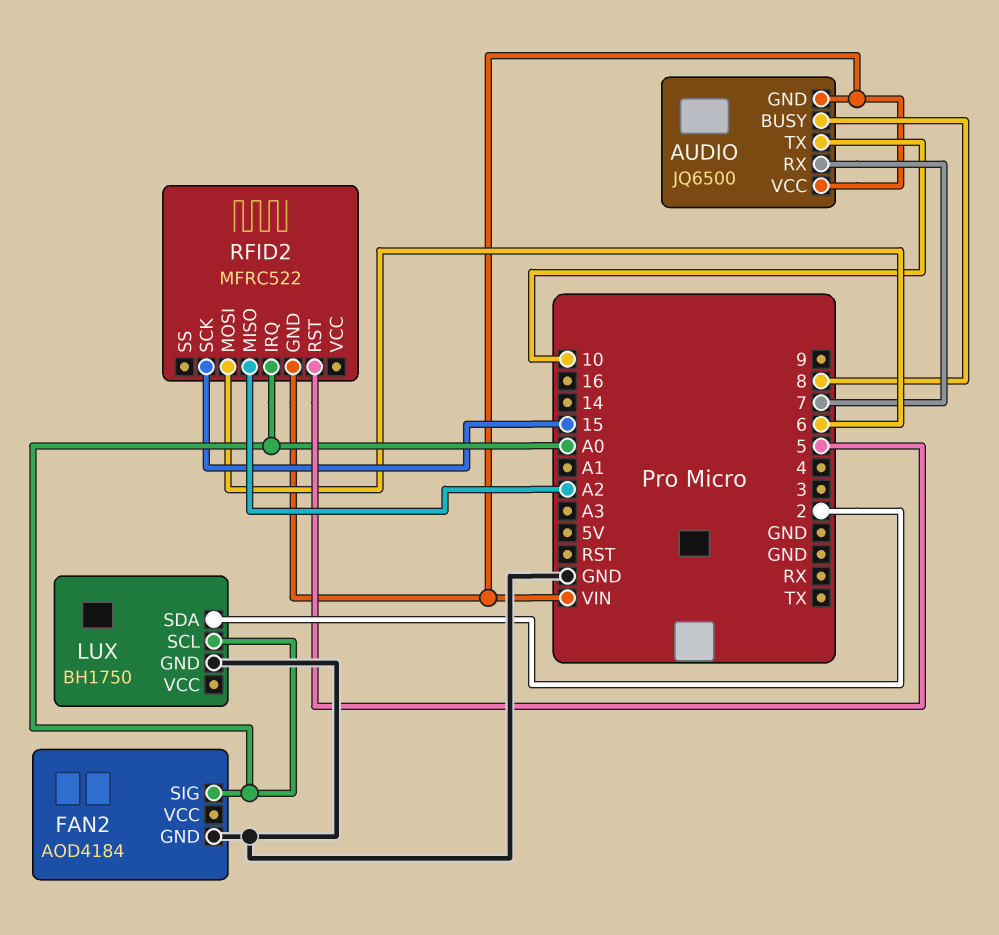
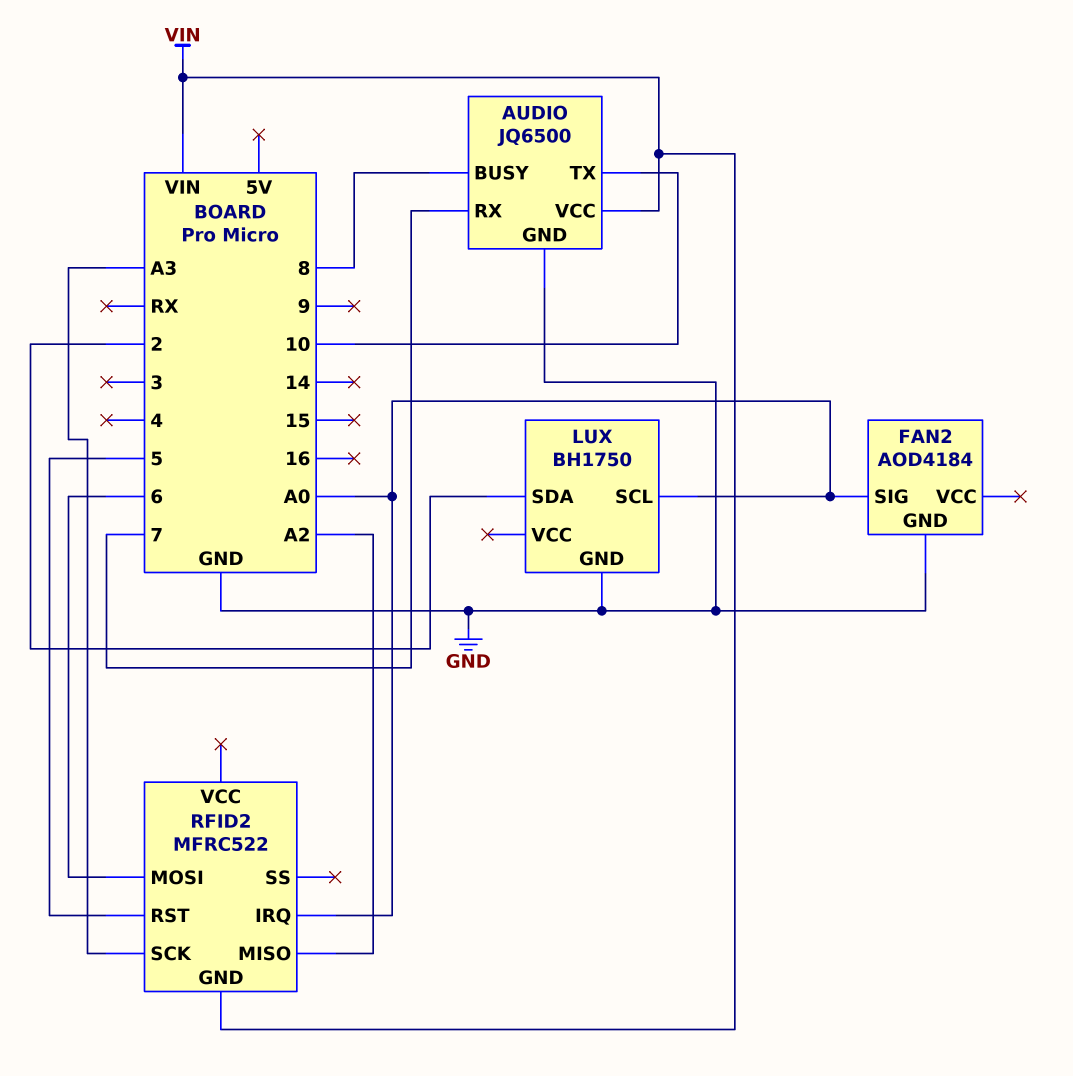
AUDIO pin GND: VIN -> GND
RFID2 pin SCK: 15 -> A3

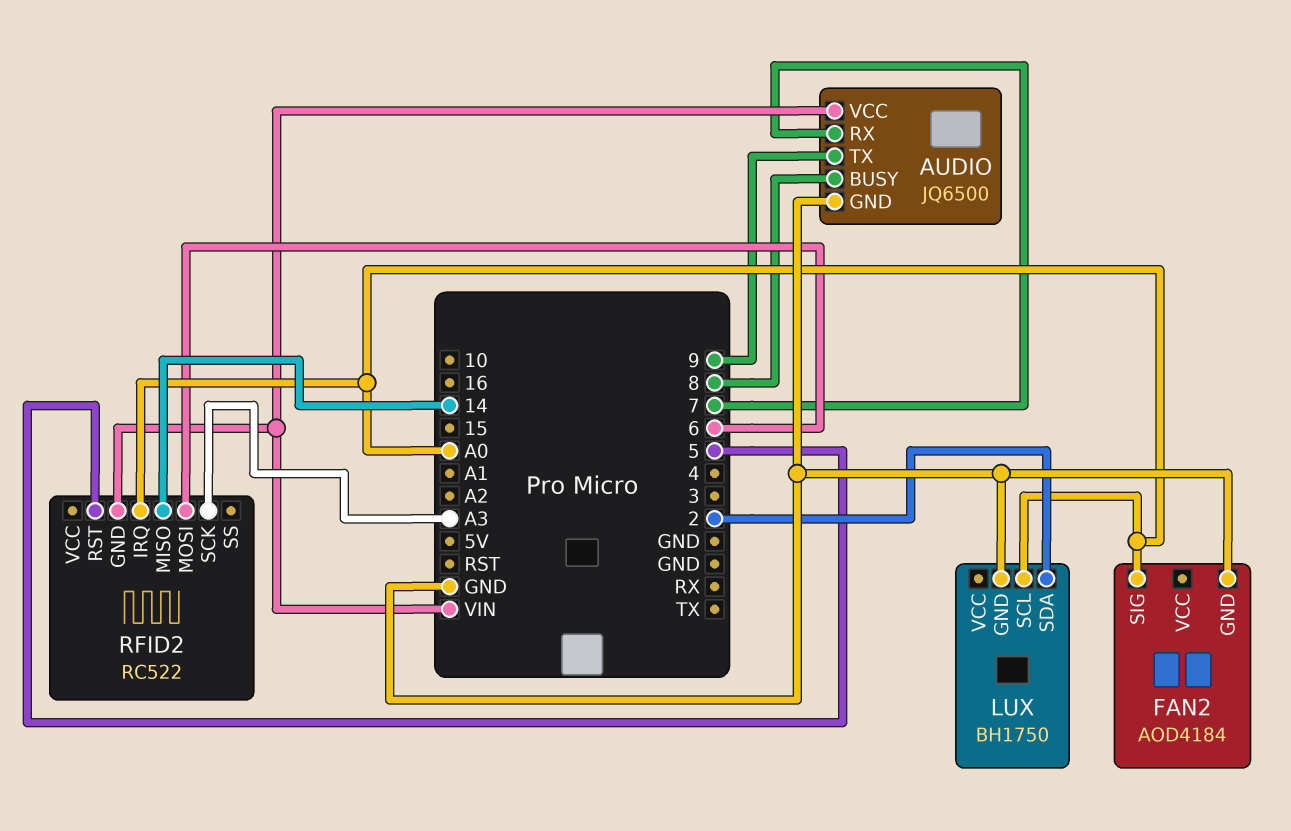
AUDIO pin TX: 10 -> 9
RFID2: MFRC522 -> RC522
RFID2 pin MISO: A2 -> 14

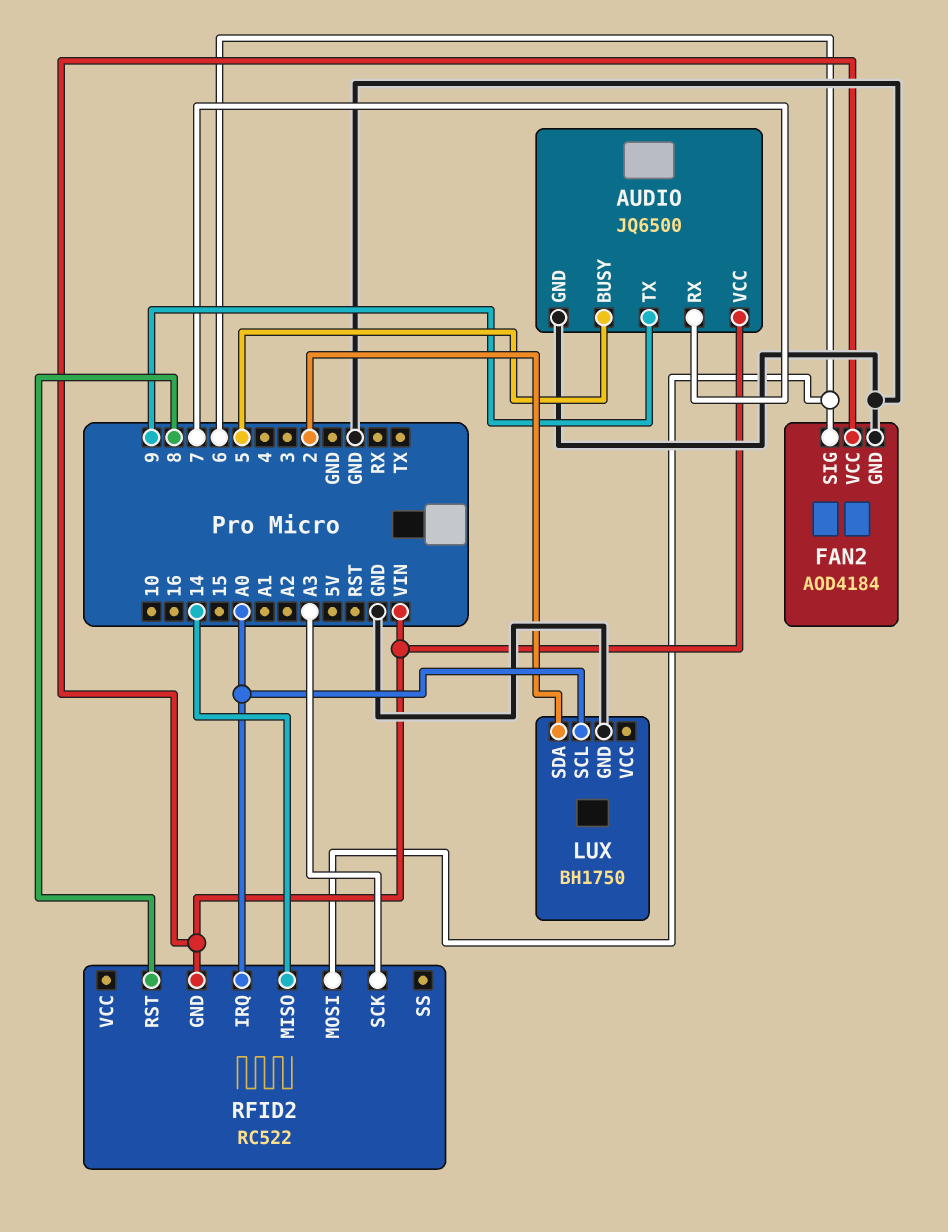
AUDIO pin BUSY: 8 -> 5
FAN2 pin SIG: A0 -> 6
FAN2 pin VCC: none -> VIN
RFID2 pin RST: 5 -> 8

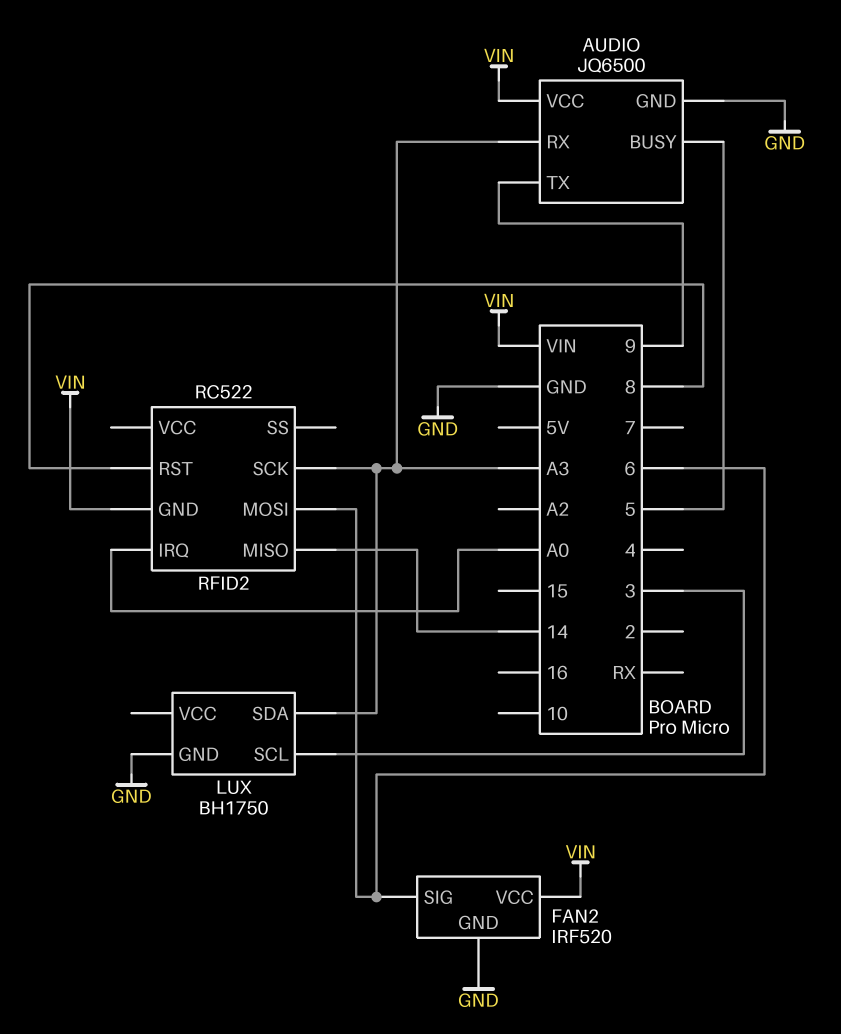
AUDIO pin RX: 7 -> A3
FAN2: AOD4184 -> IRF520
LUX pin SCL: A0 -> 3
LUX pin SDA: 2 -> A3

